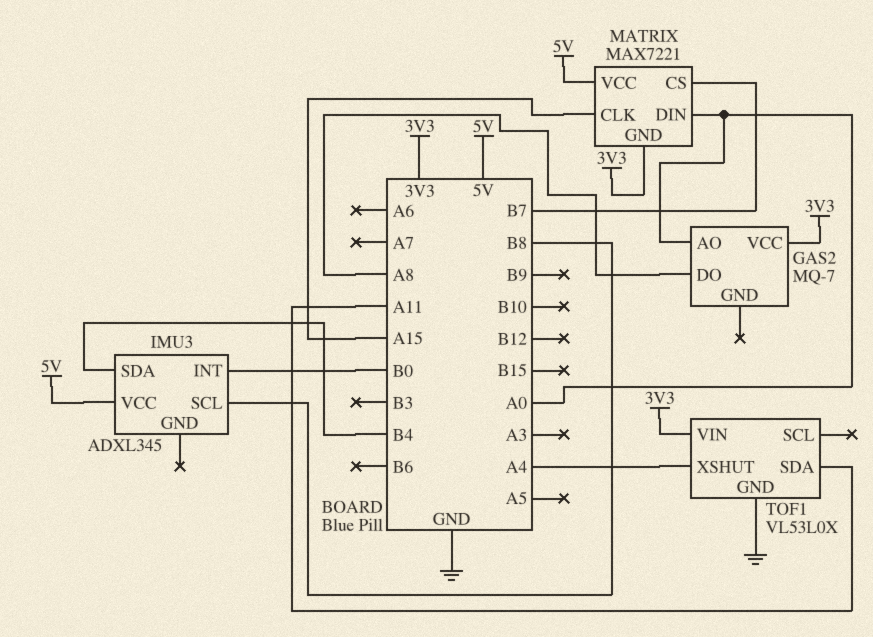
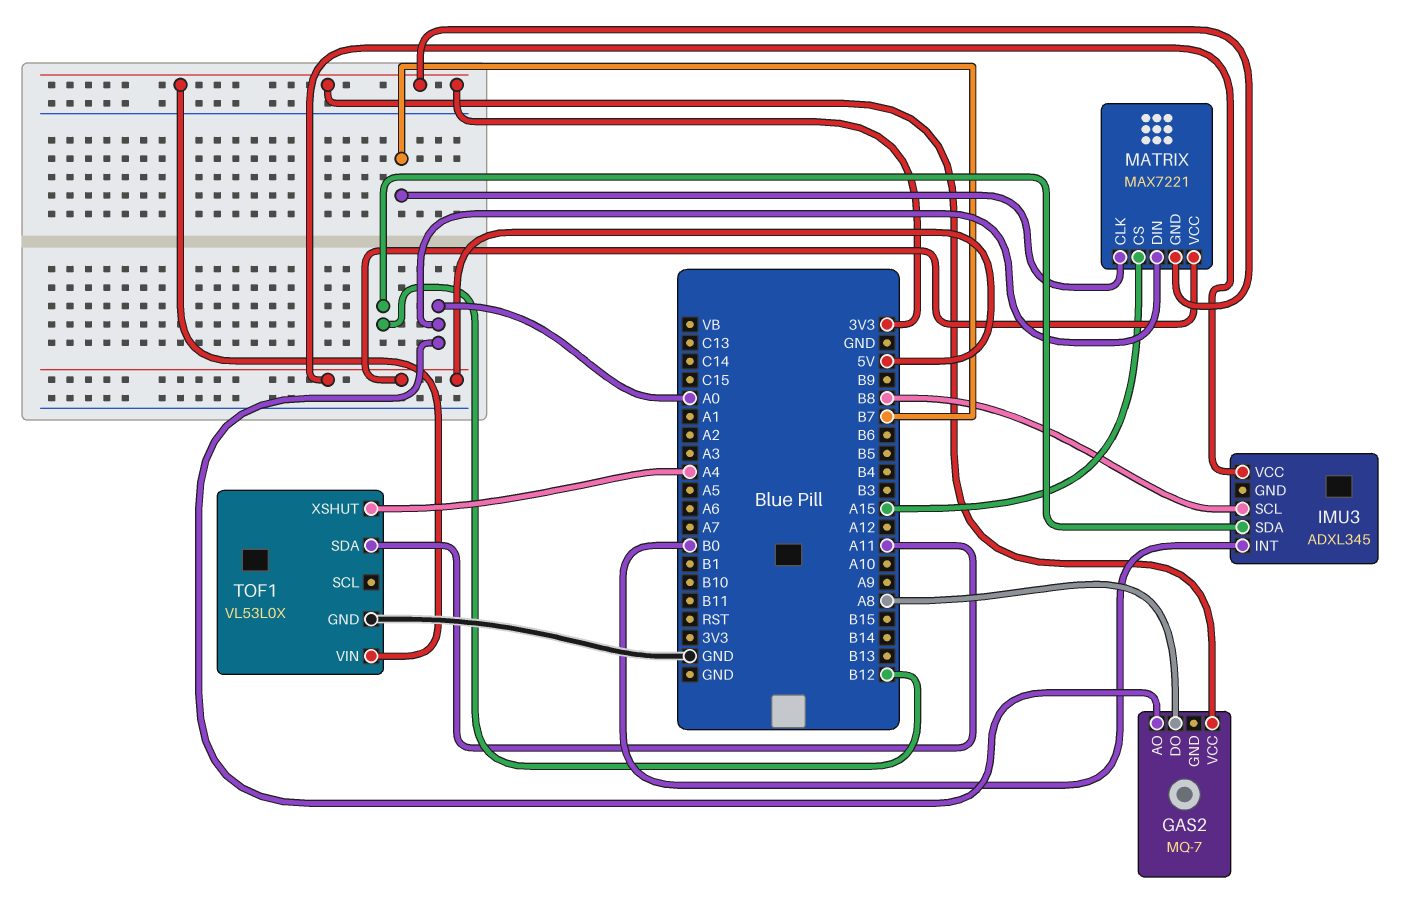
IMU3 pin SDA: B4 -> B12
MATRIX pin CLK: A15 -> B7
MATRIX pin CS: B7 -> A15

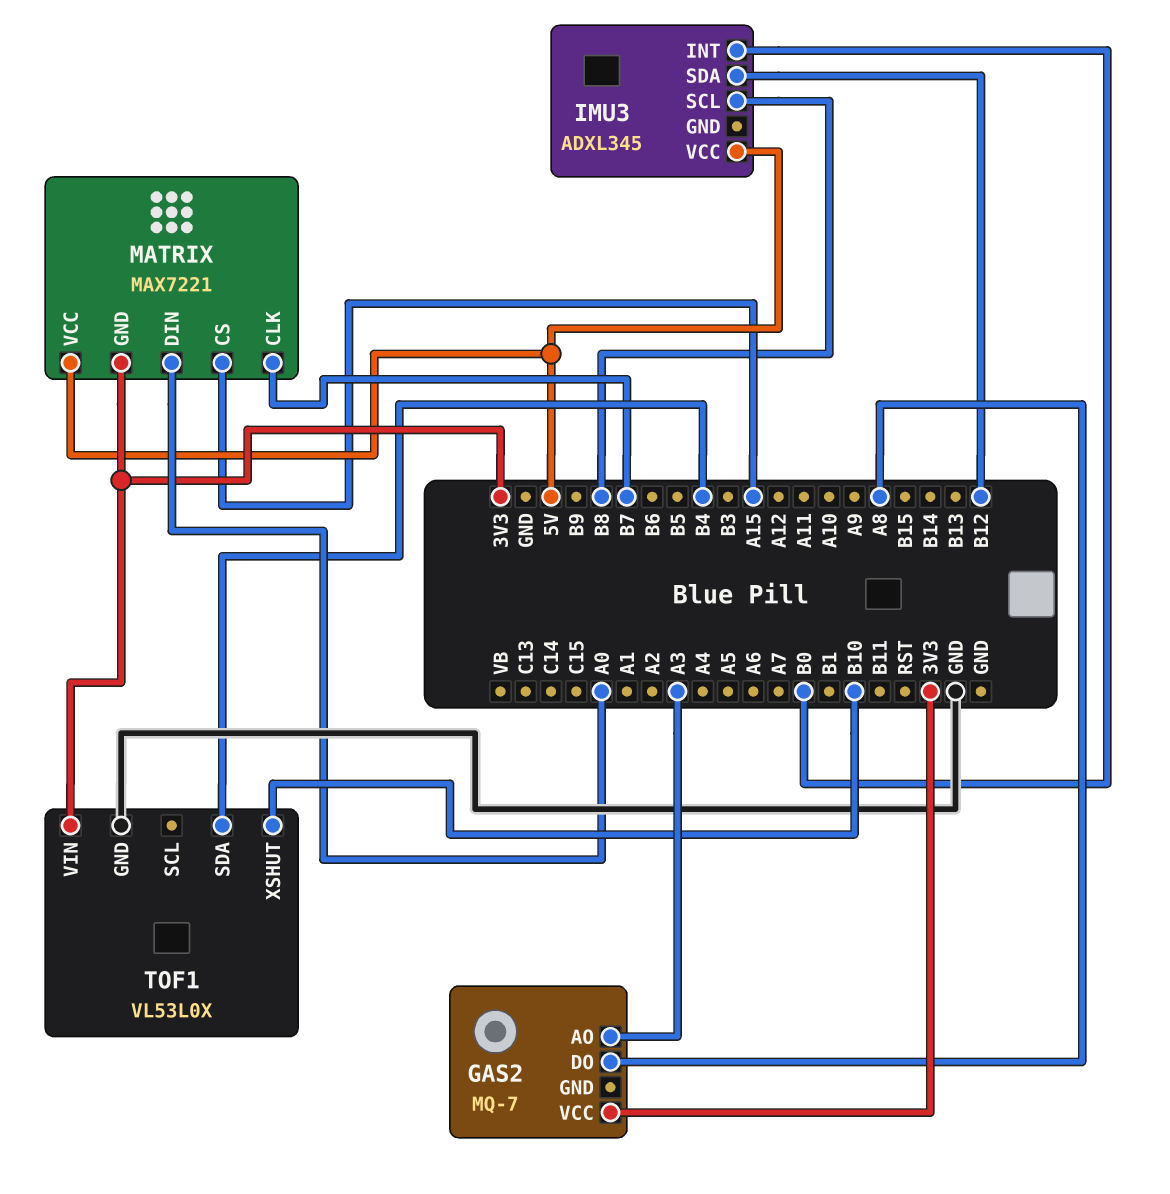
GAS2 pin AO: A0 -> A3
TOF1 pin SDA: A11 -> B4
TOF1 pin XSHUT: A4 -> B10

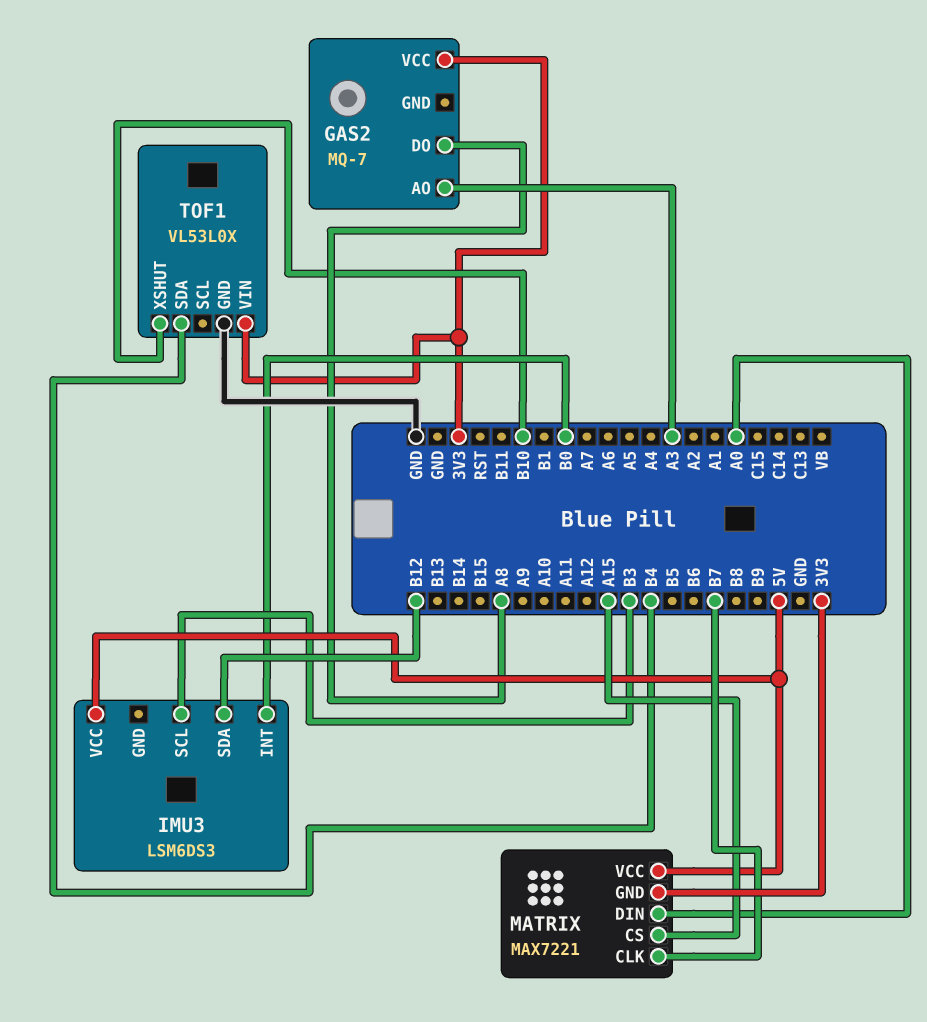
IMU3: ADXL345 -> LSM6DS3
IMU3 pin SCL: B8 -> B3

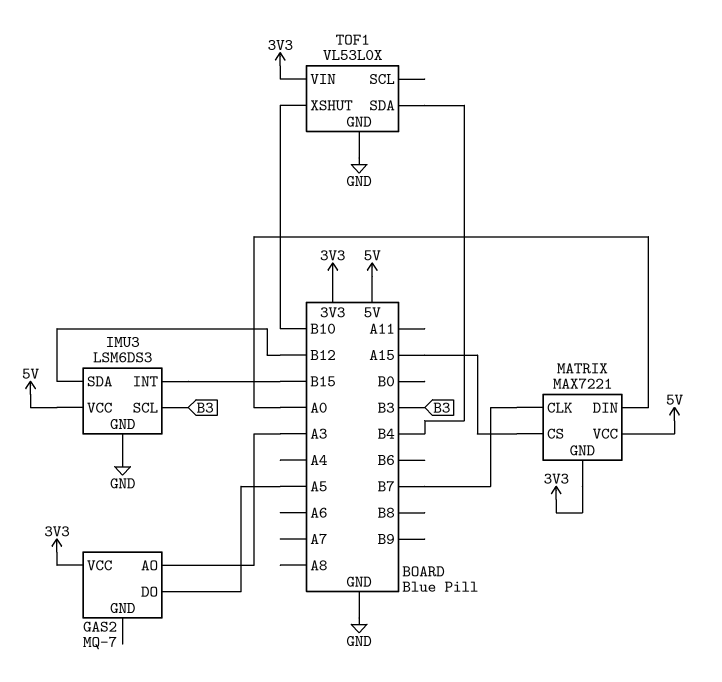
GAS2 pin DO: A8 -> A5
IMU3 pin GND: none -> GND
IMU3 pin INT: B0 -> B15

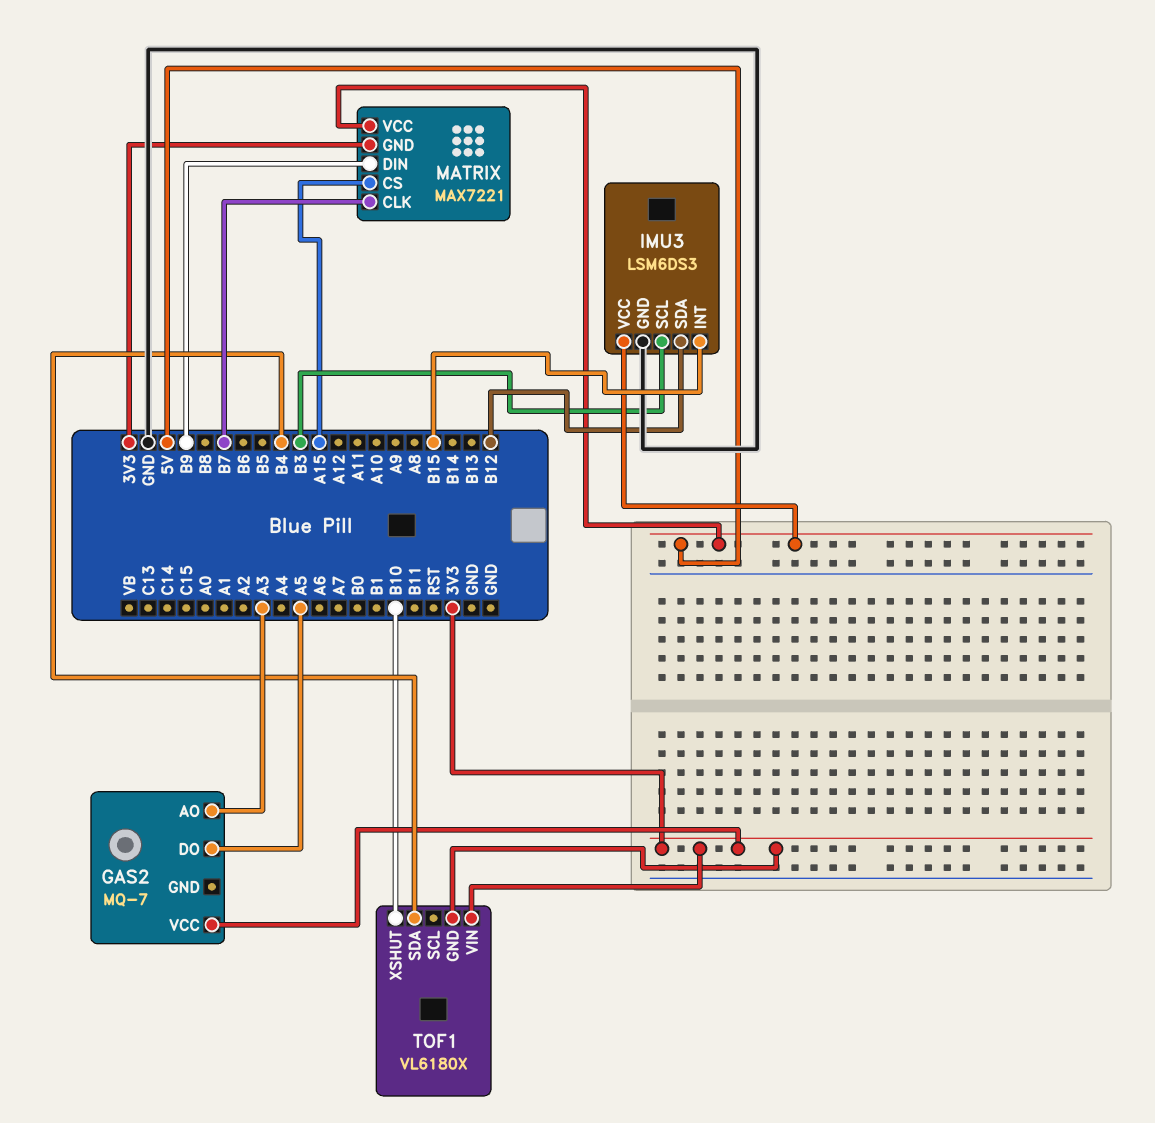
MATRIX pin DIN: A0 -> B9
TOF1: VL53L0X -> VL6180X
TOF1 pin GND: GND -> 3V3

